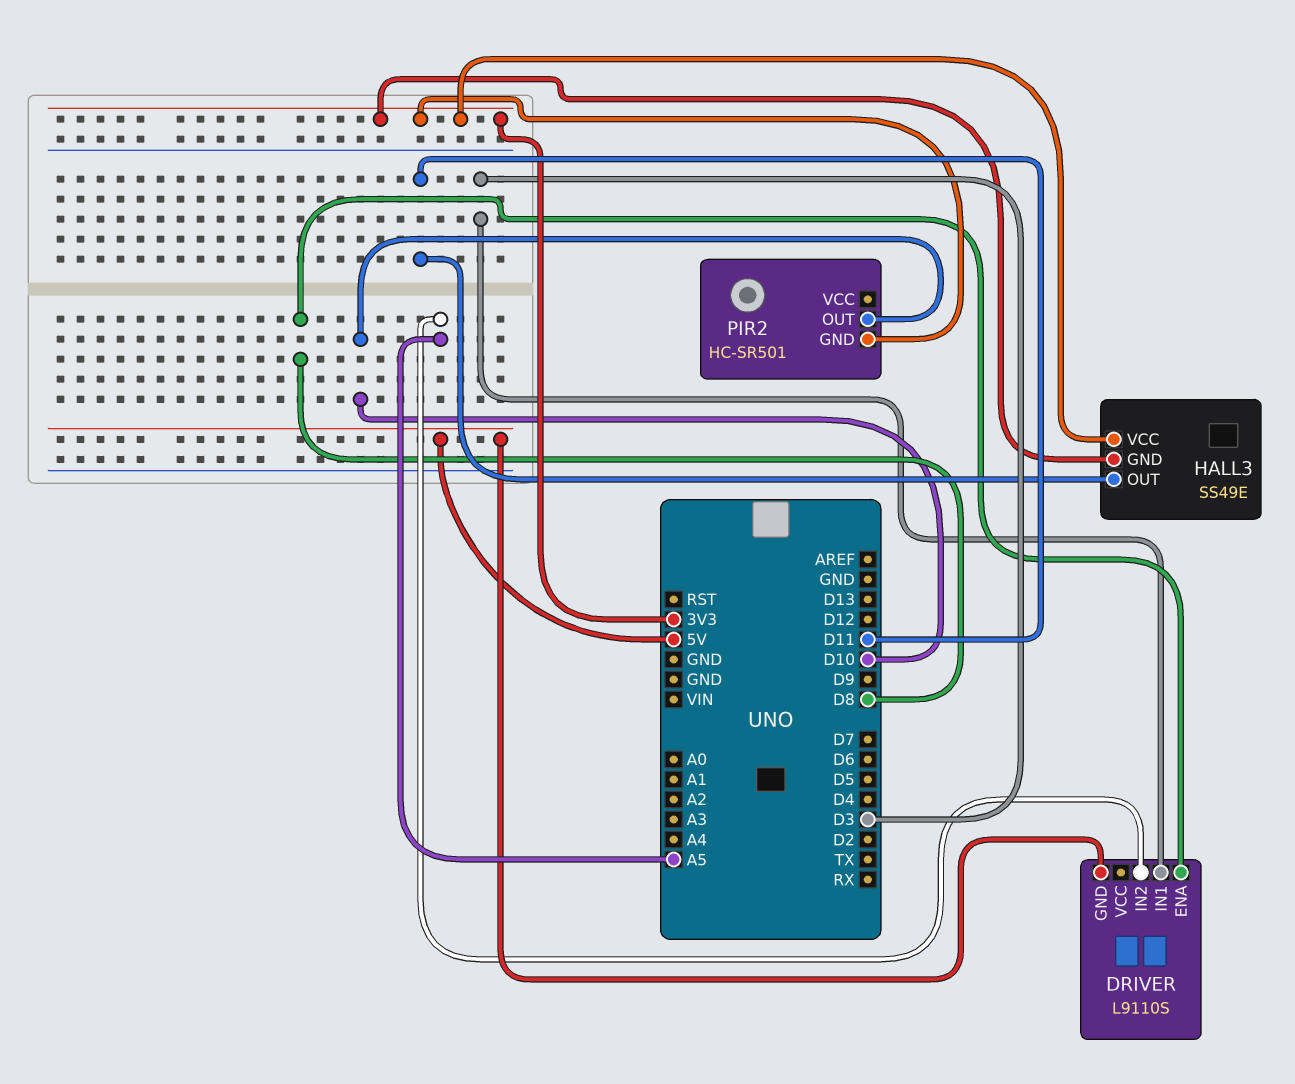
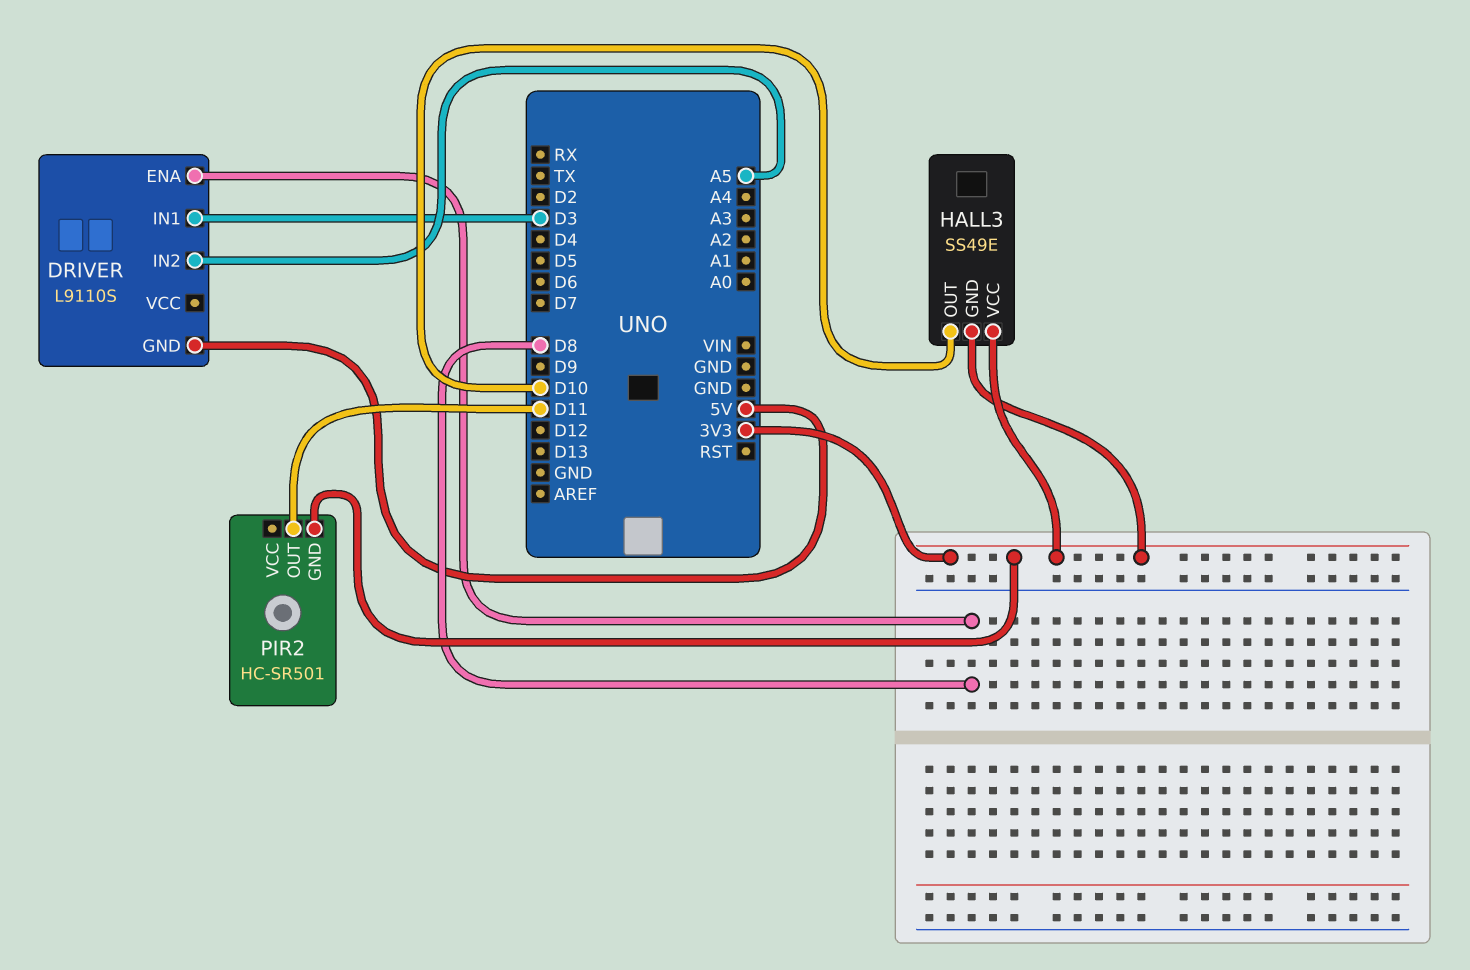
HALL3 pin OUT: D11 -> D10
PIR2 pin OUT: D10 -> D11

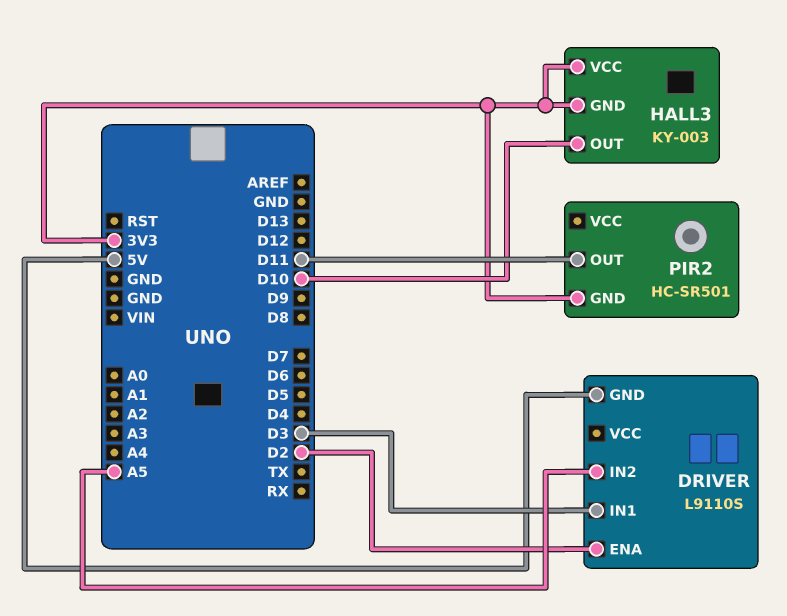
DRIVER pin ENA: D8 -> D2
HALL3: SS49E -> KY-003

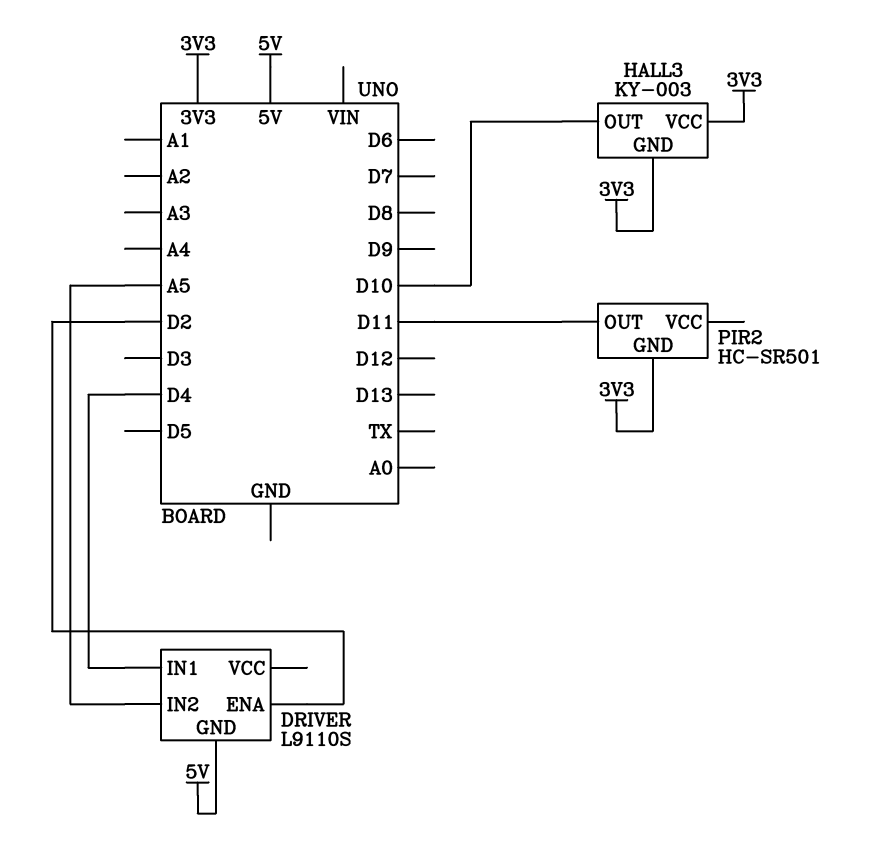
DRIVER pin IN1: D3 -> D4

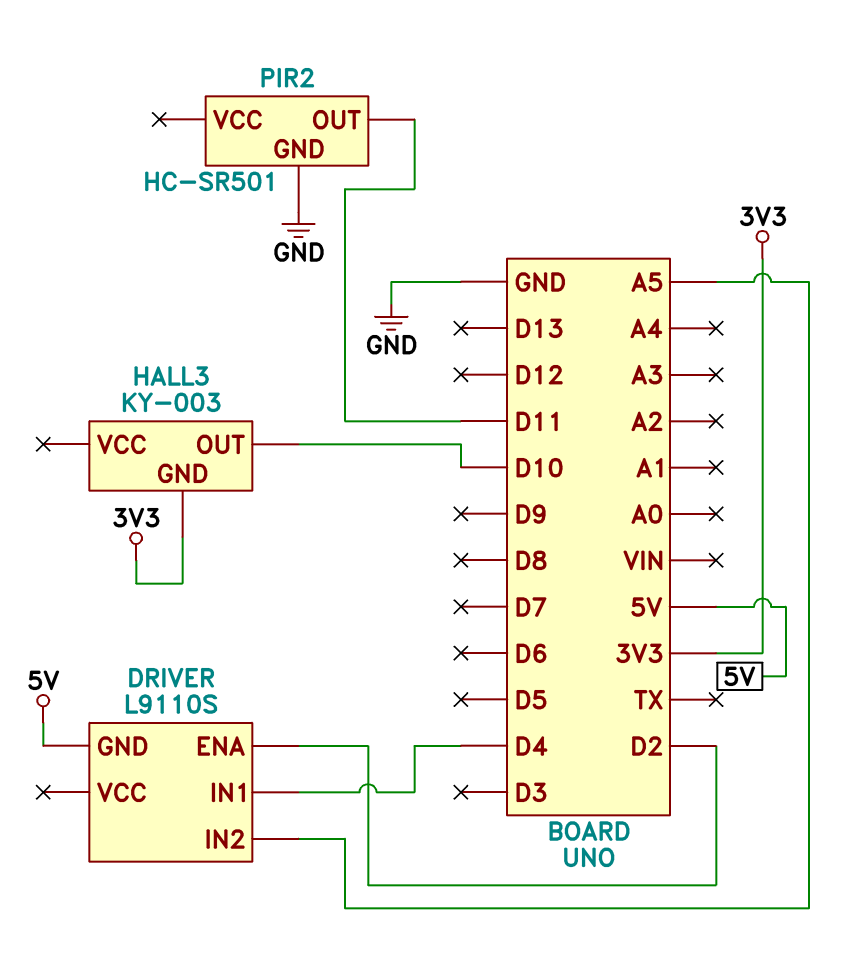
HALL3 pin VCC: 3V3 -> none
PIR2 pin GND: 3V3 -> GND

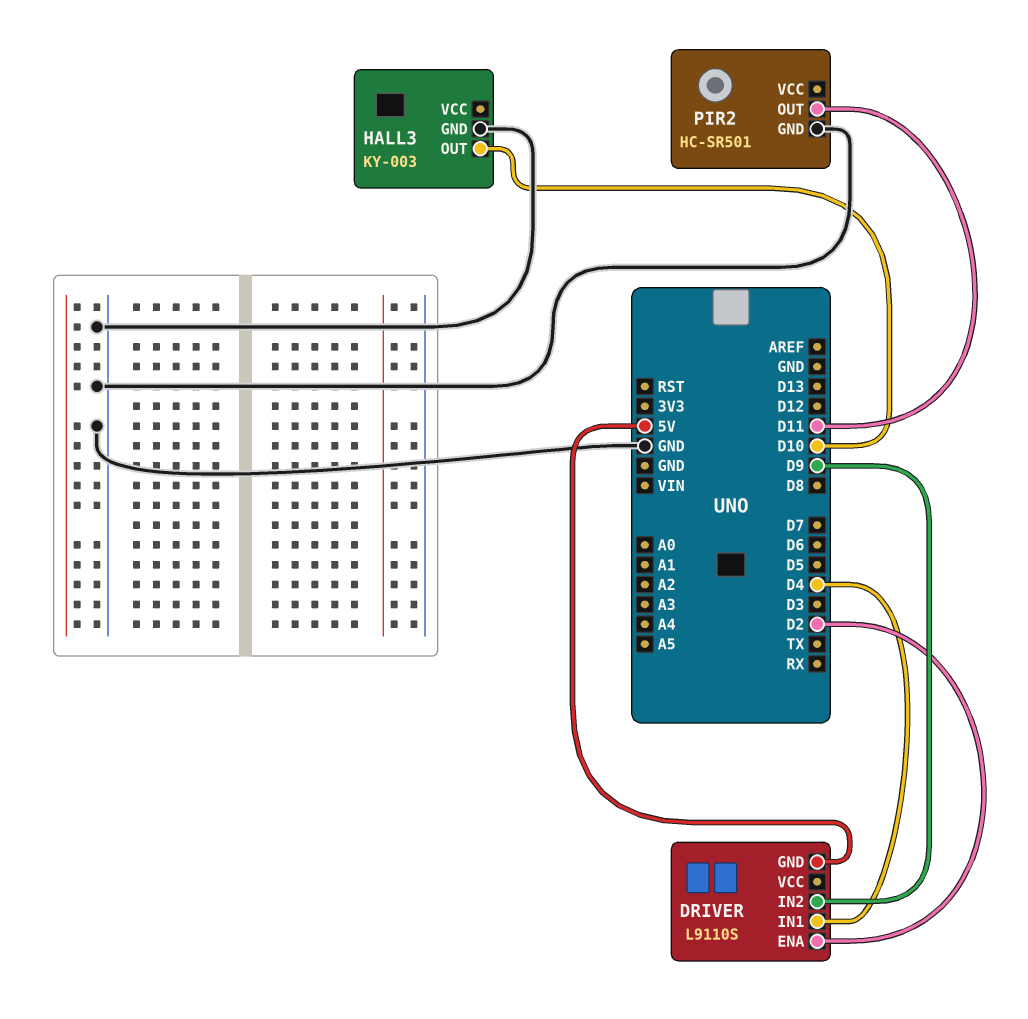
DRIVER pin IN2: A5 -> D9
HALL3 pin GND: 3V3 -> GND

